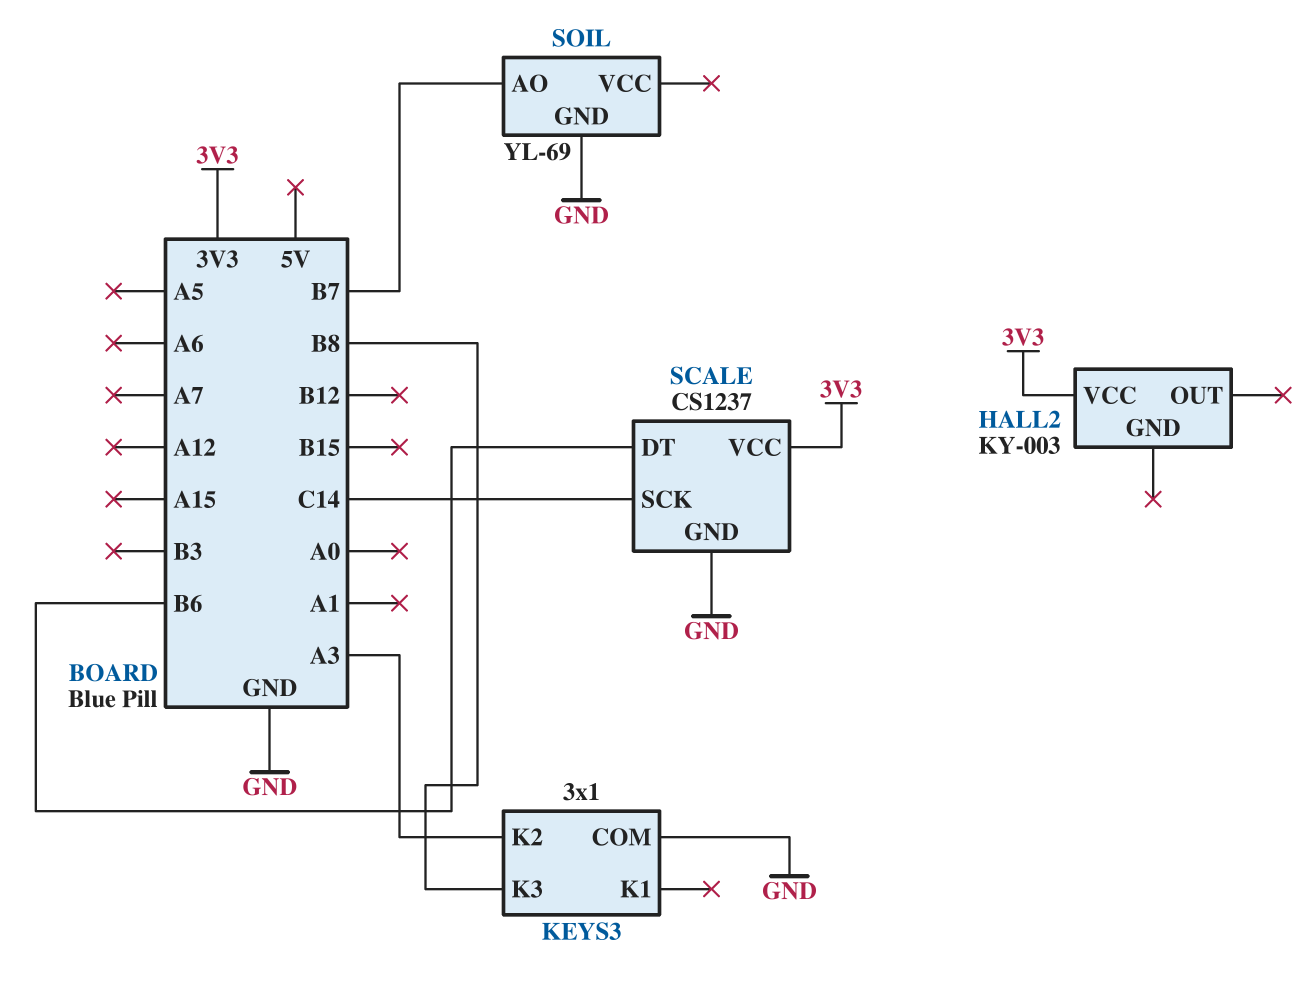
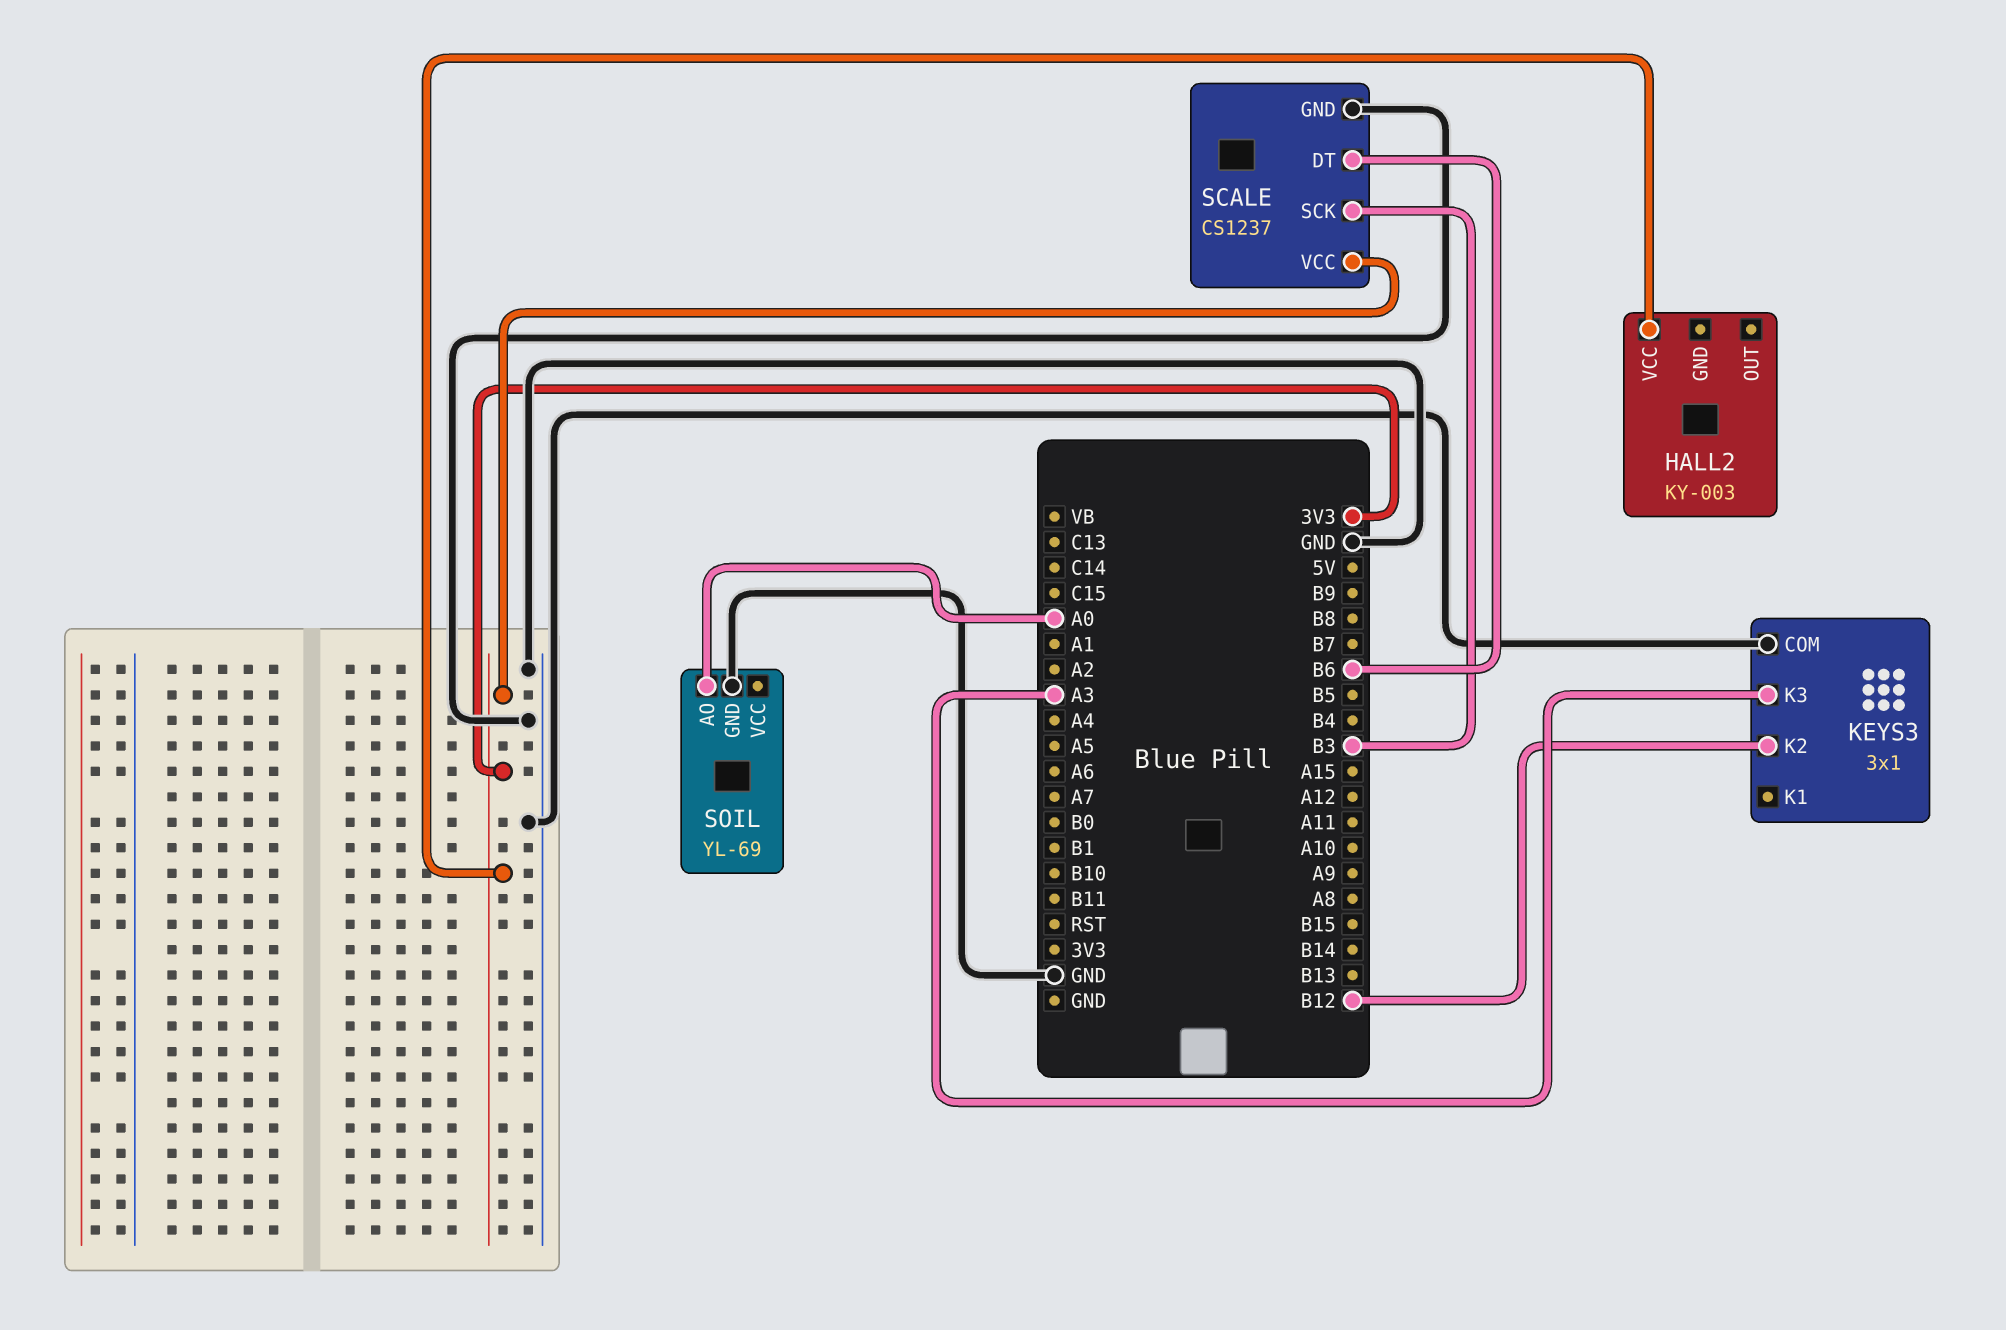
KEYS3 pin K2: A3 -> B12
KEYS3 pin K3: B8 -> A3
SCALE pin SCK: C14 -> B3
SOIL pin AO: B7 -> A0

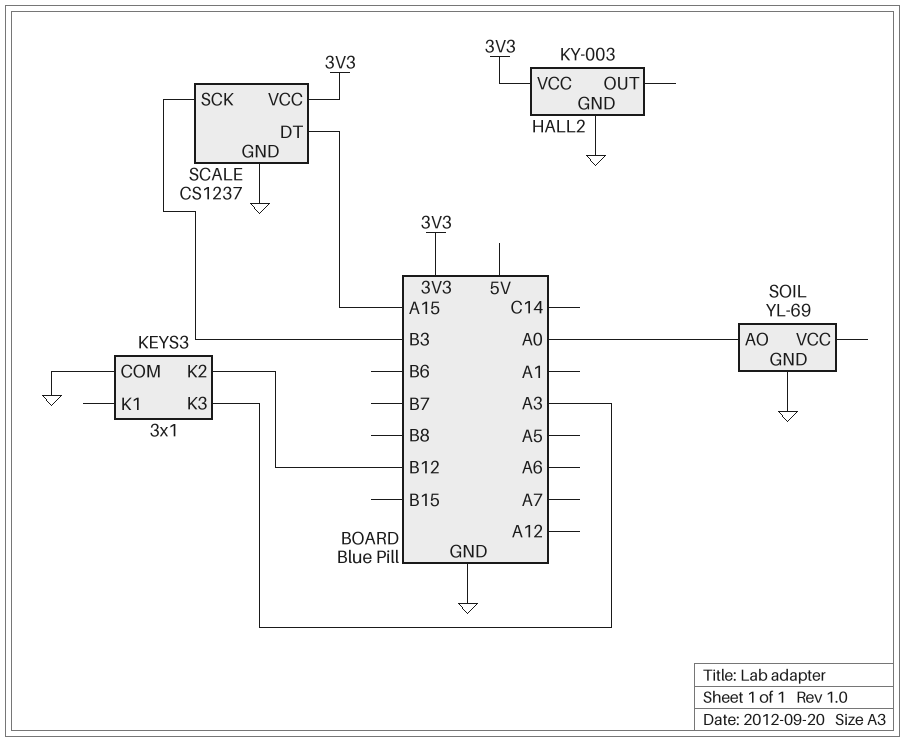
HALL2 pin GND: none -> GND
SCALE pin DT: B6 -> A15

